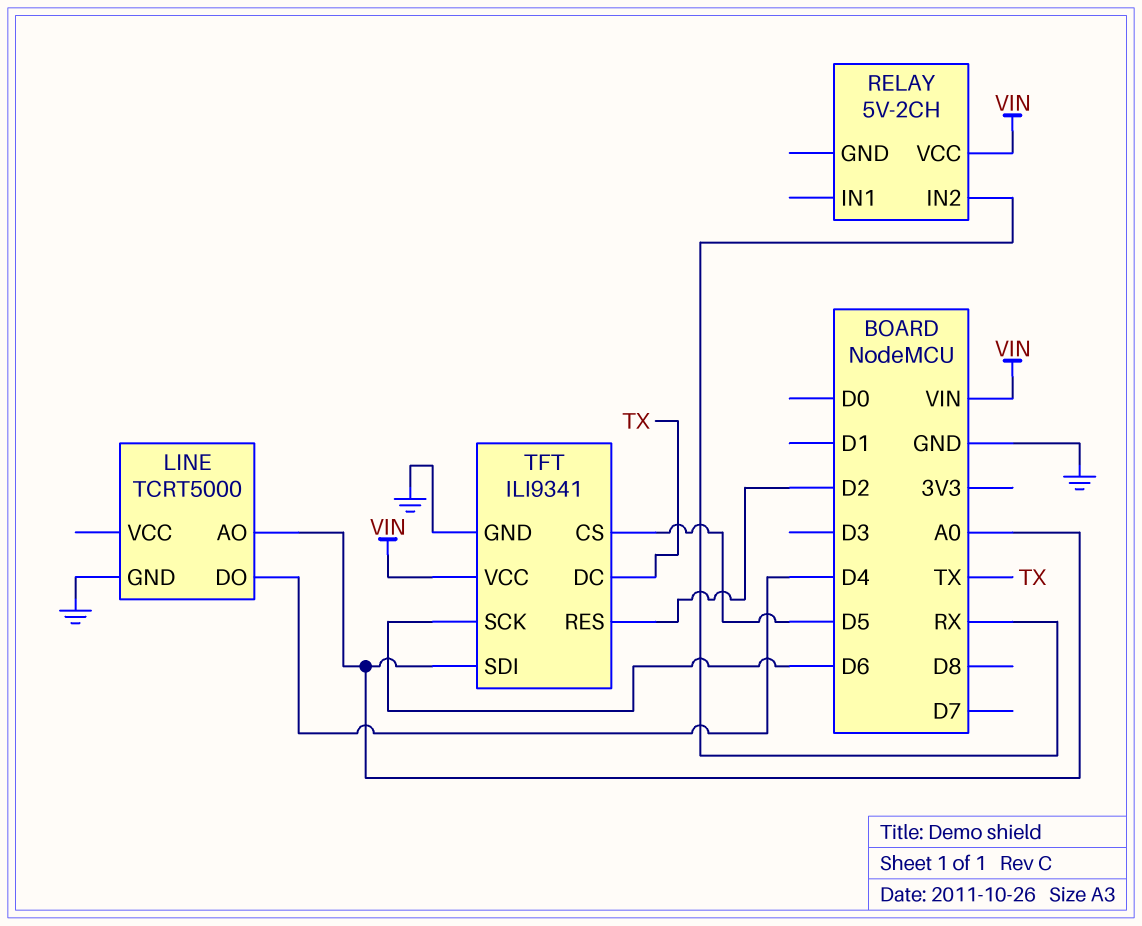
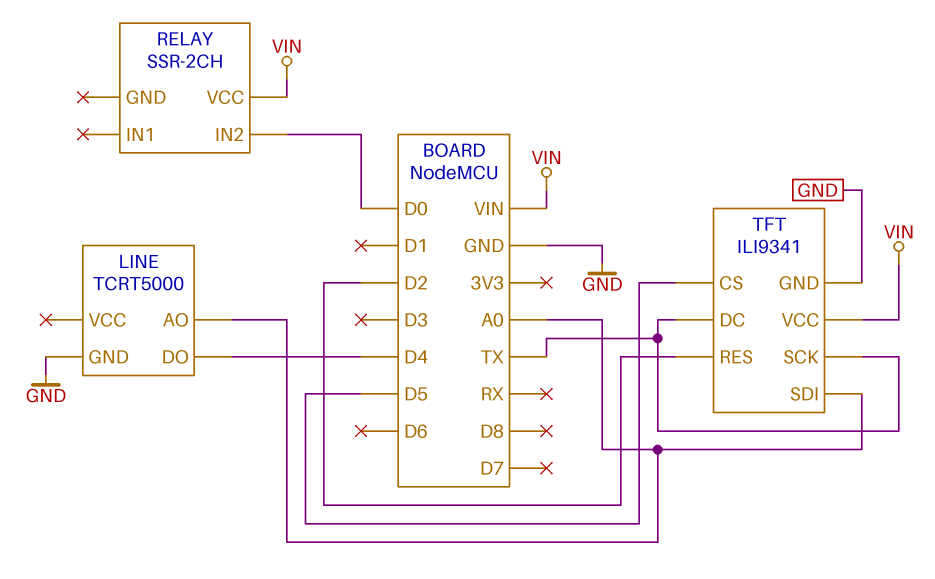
RELAY: 5V-2CH -> SSR-2CH
RELAY pin IN2: RX -> D0
TFT pin SCK: D6 -> TX

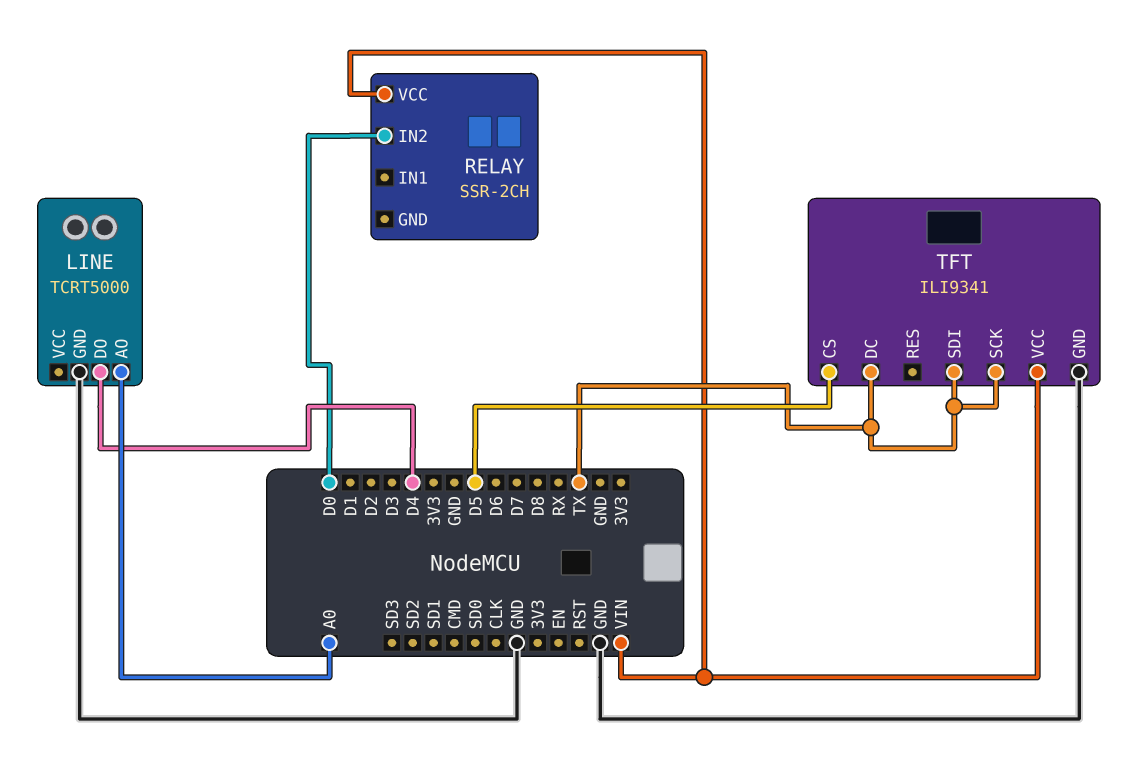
TFT pin RES: D2 -> none
TFT pin SDI: A0 -> TX

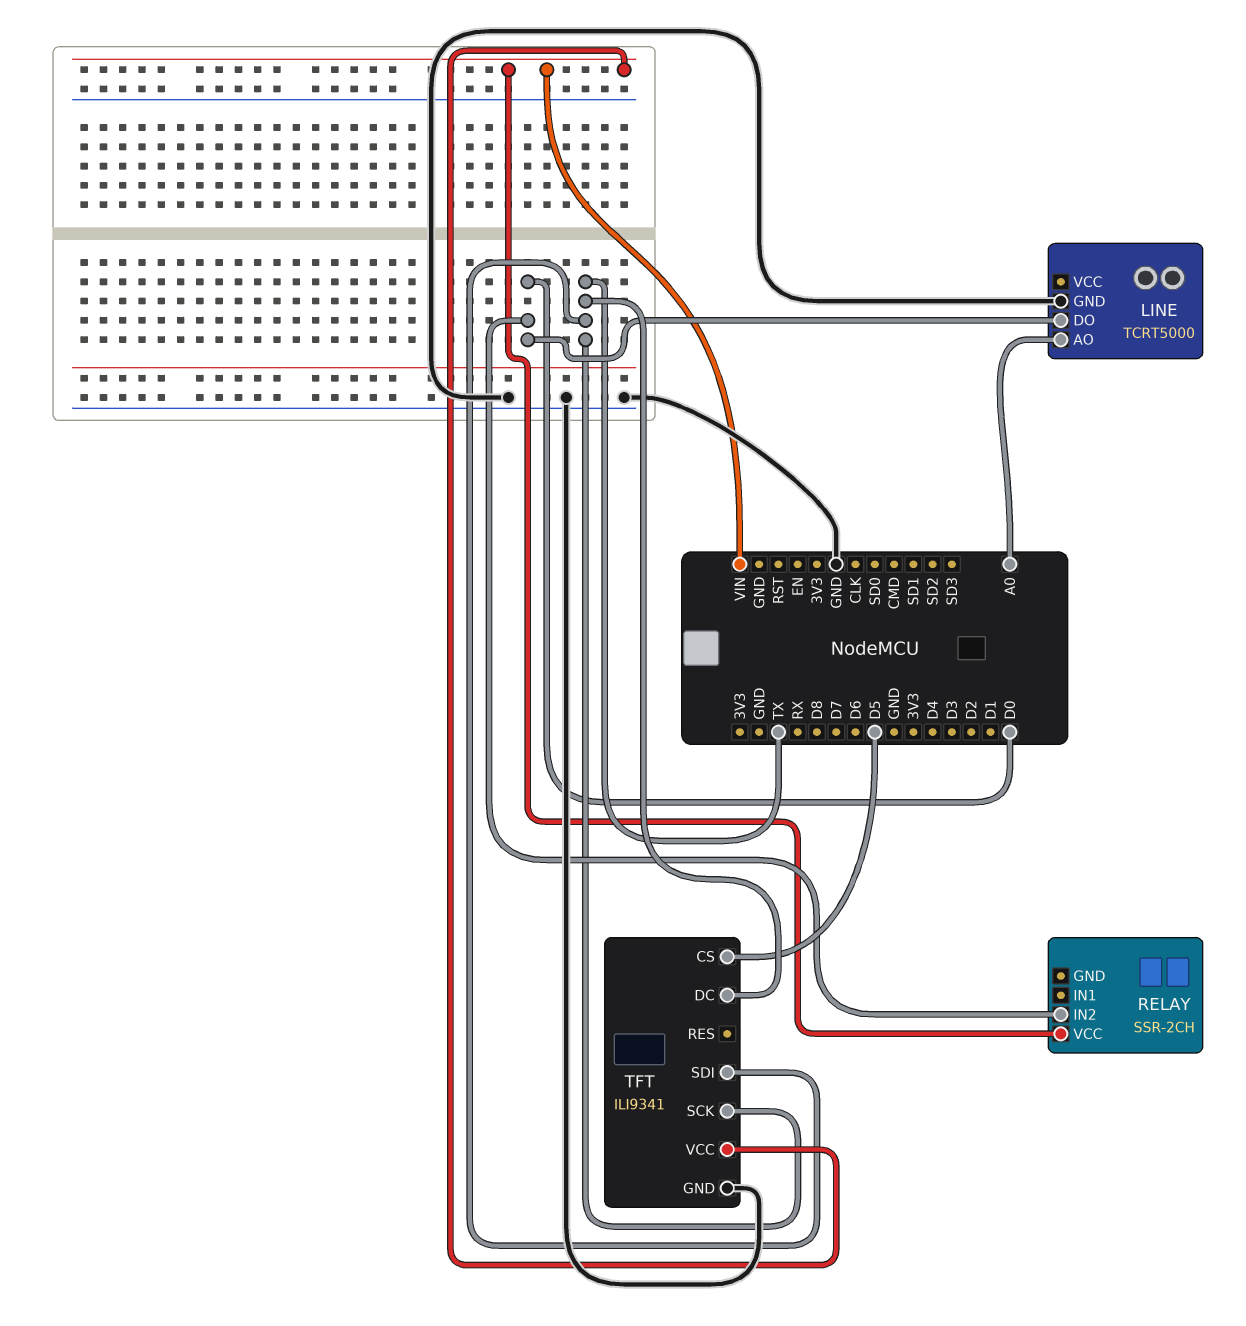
LINE pin DO: D4 -> D0

